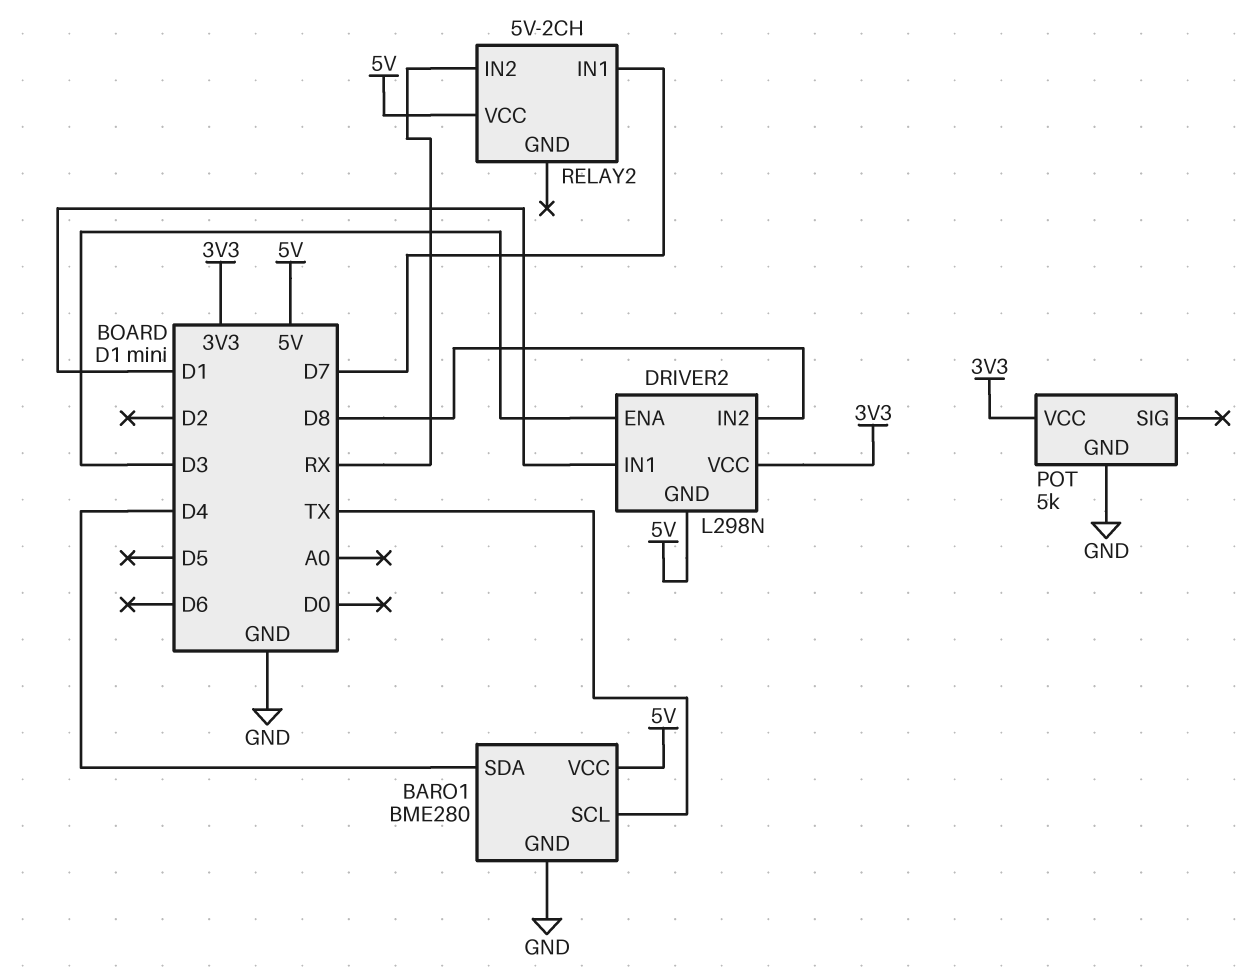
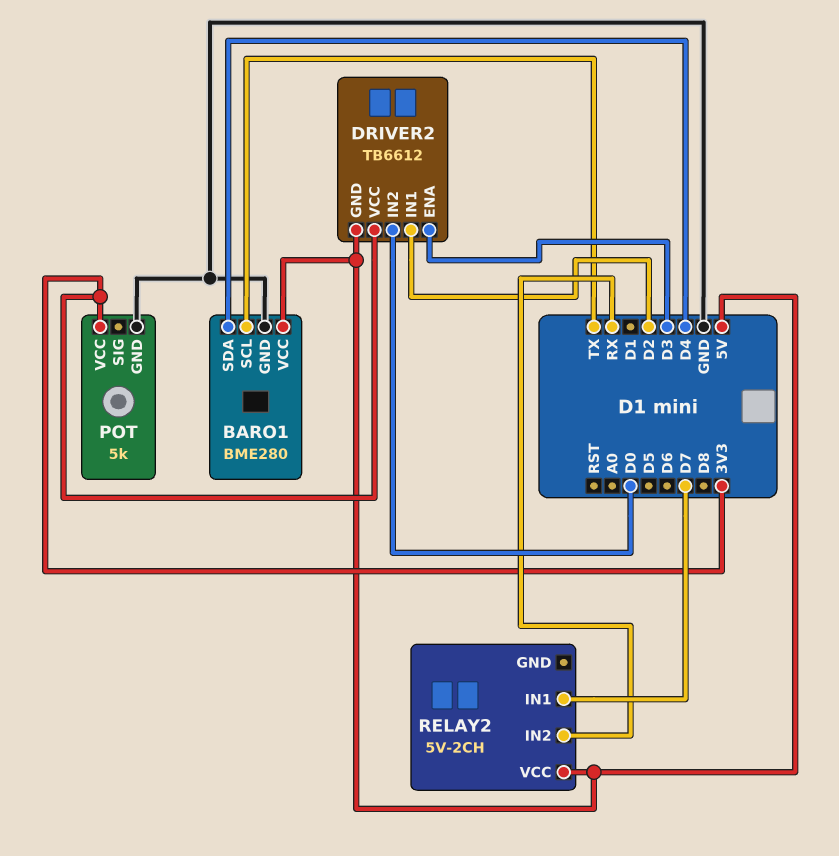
DRIVER2: L298N -> TB6612
DRIVER2 pin IN1: D1 -> D2
DRIVER2 pin IN2: D8 -> D0

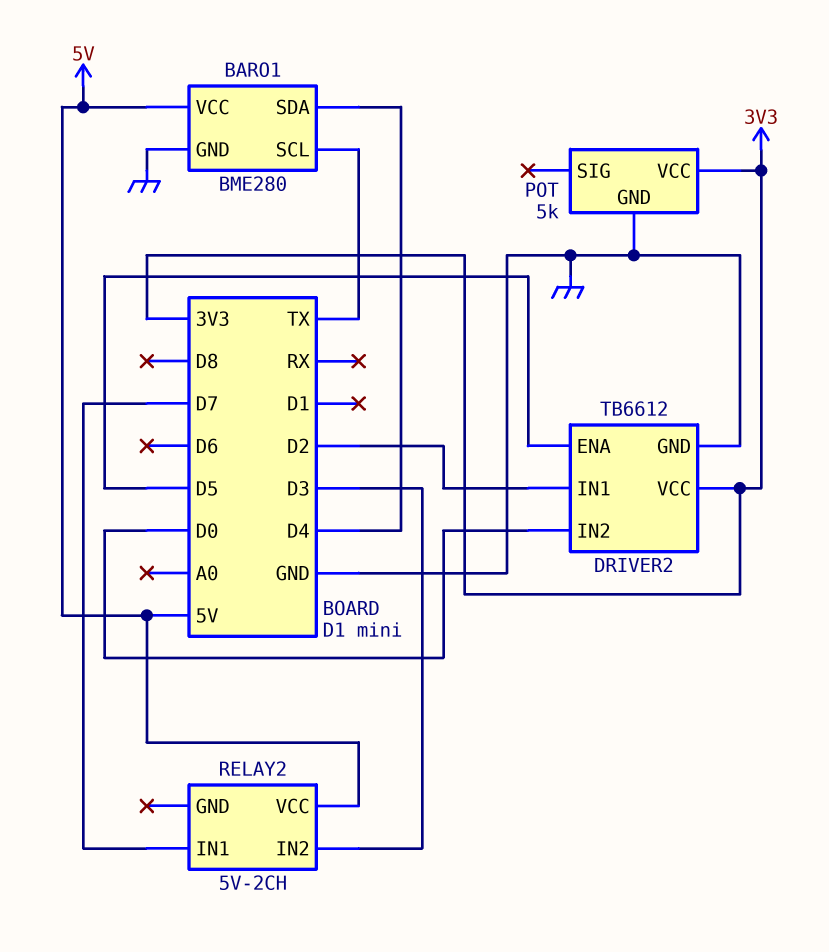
DRIVER2 pin ENA: D3 -> D5
DRIVER2 pin GND: 5V -> GND
RELAY2 pin IN2: RX -> D3

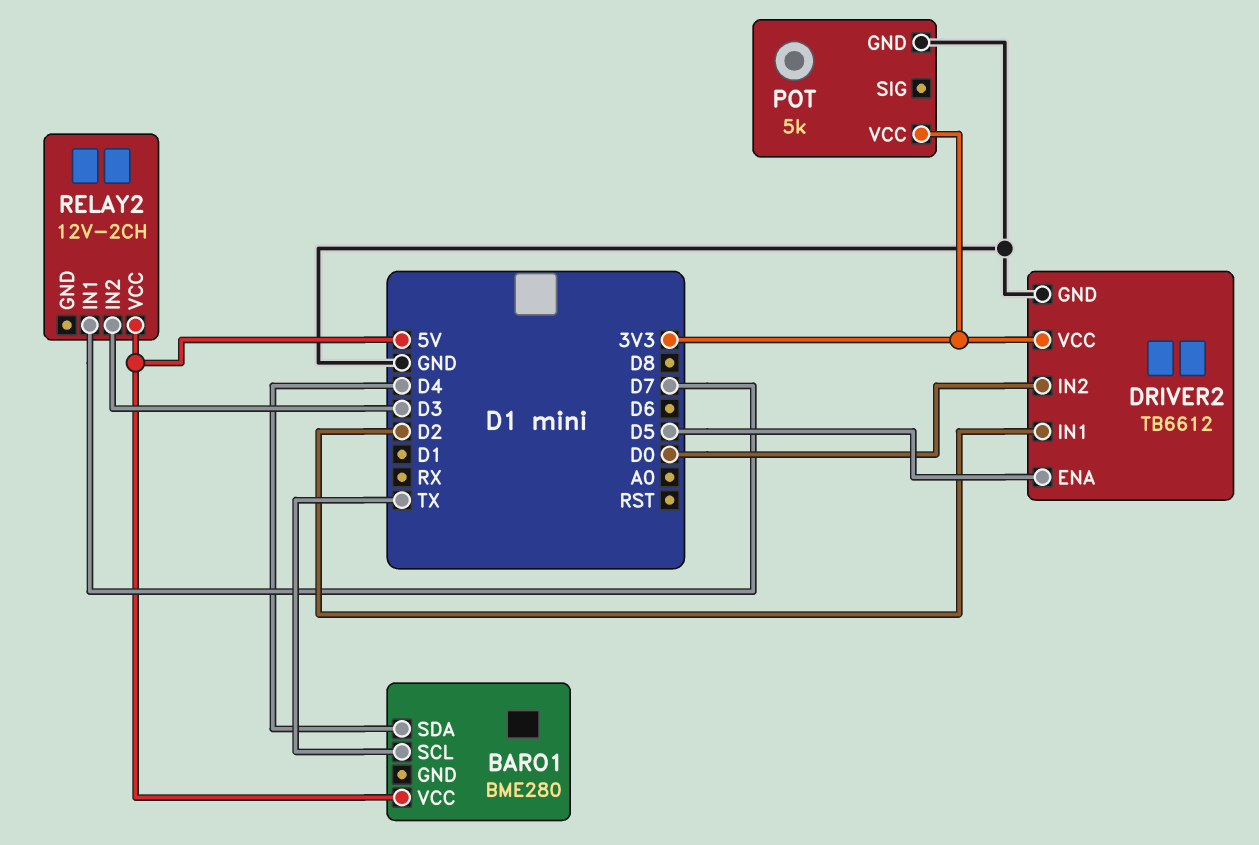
BARO1 pin GND: GND -> none
RELAY2: 5V-2CH -> 12V-2CH

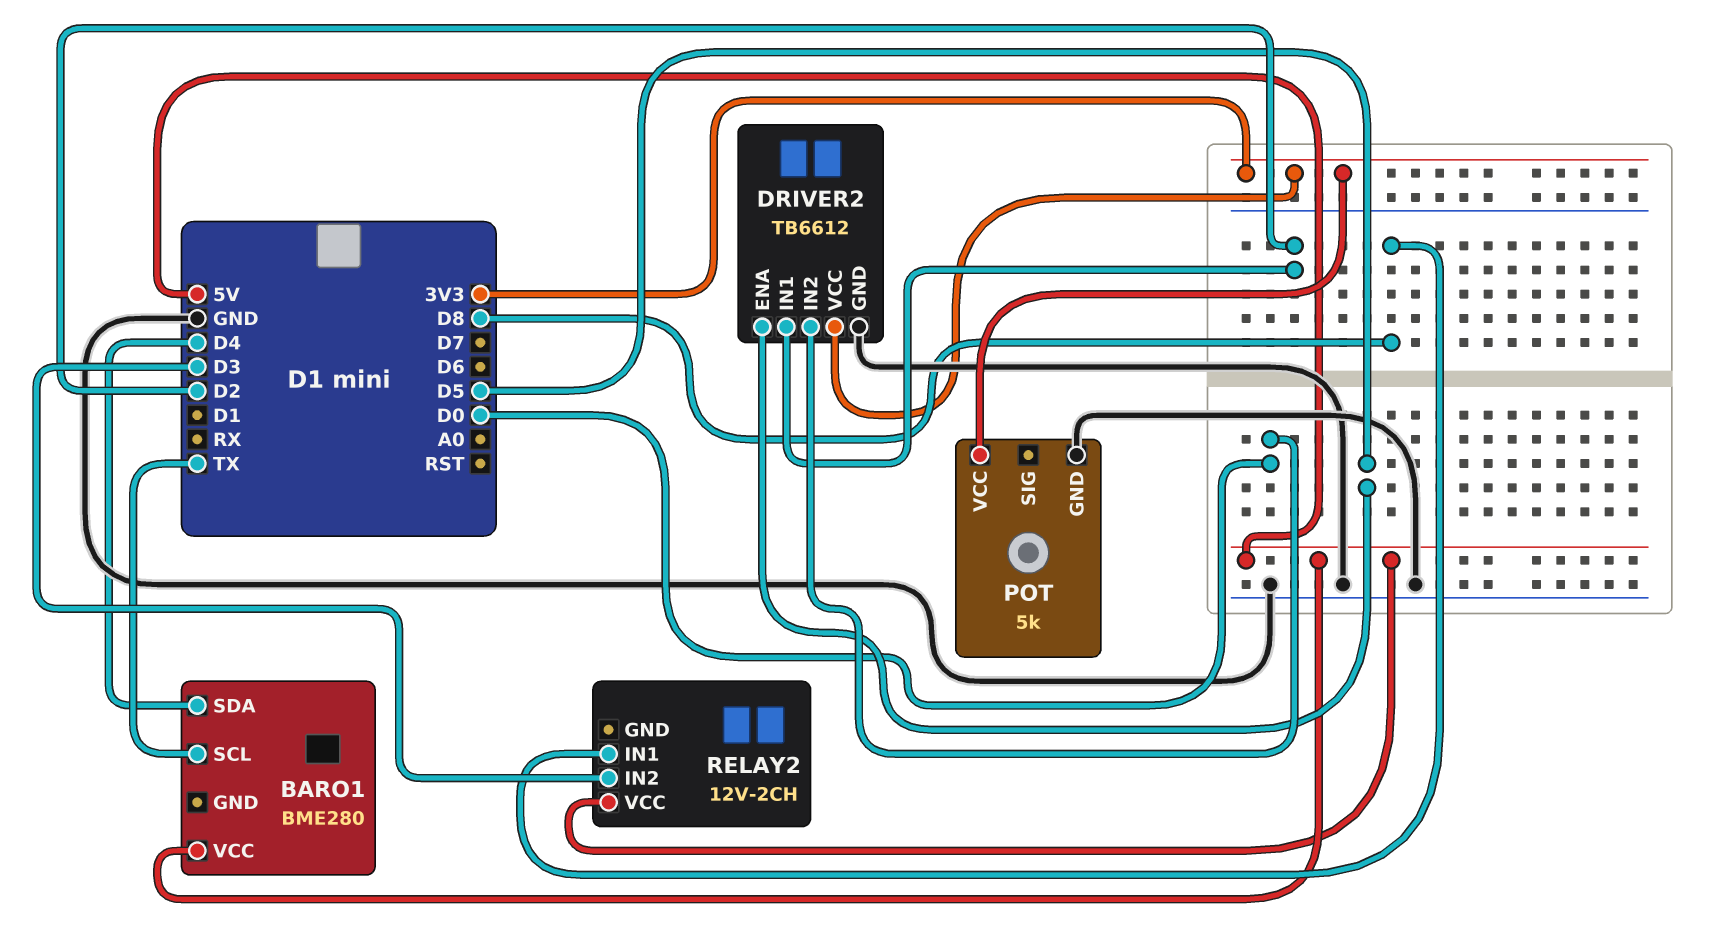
RELAY2 pin IN1: D7 -> D8

